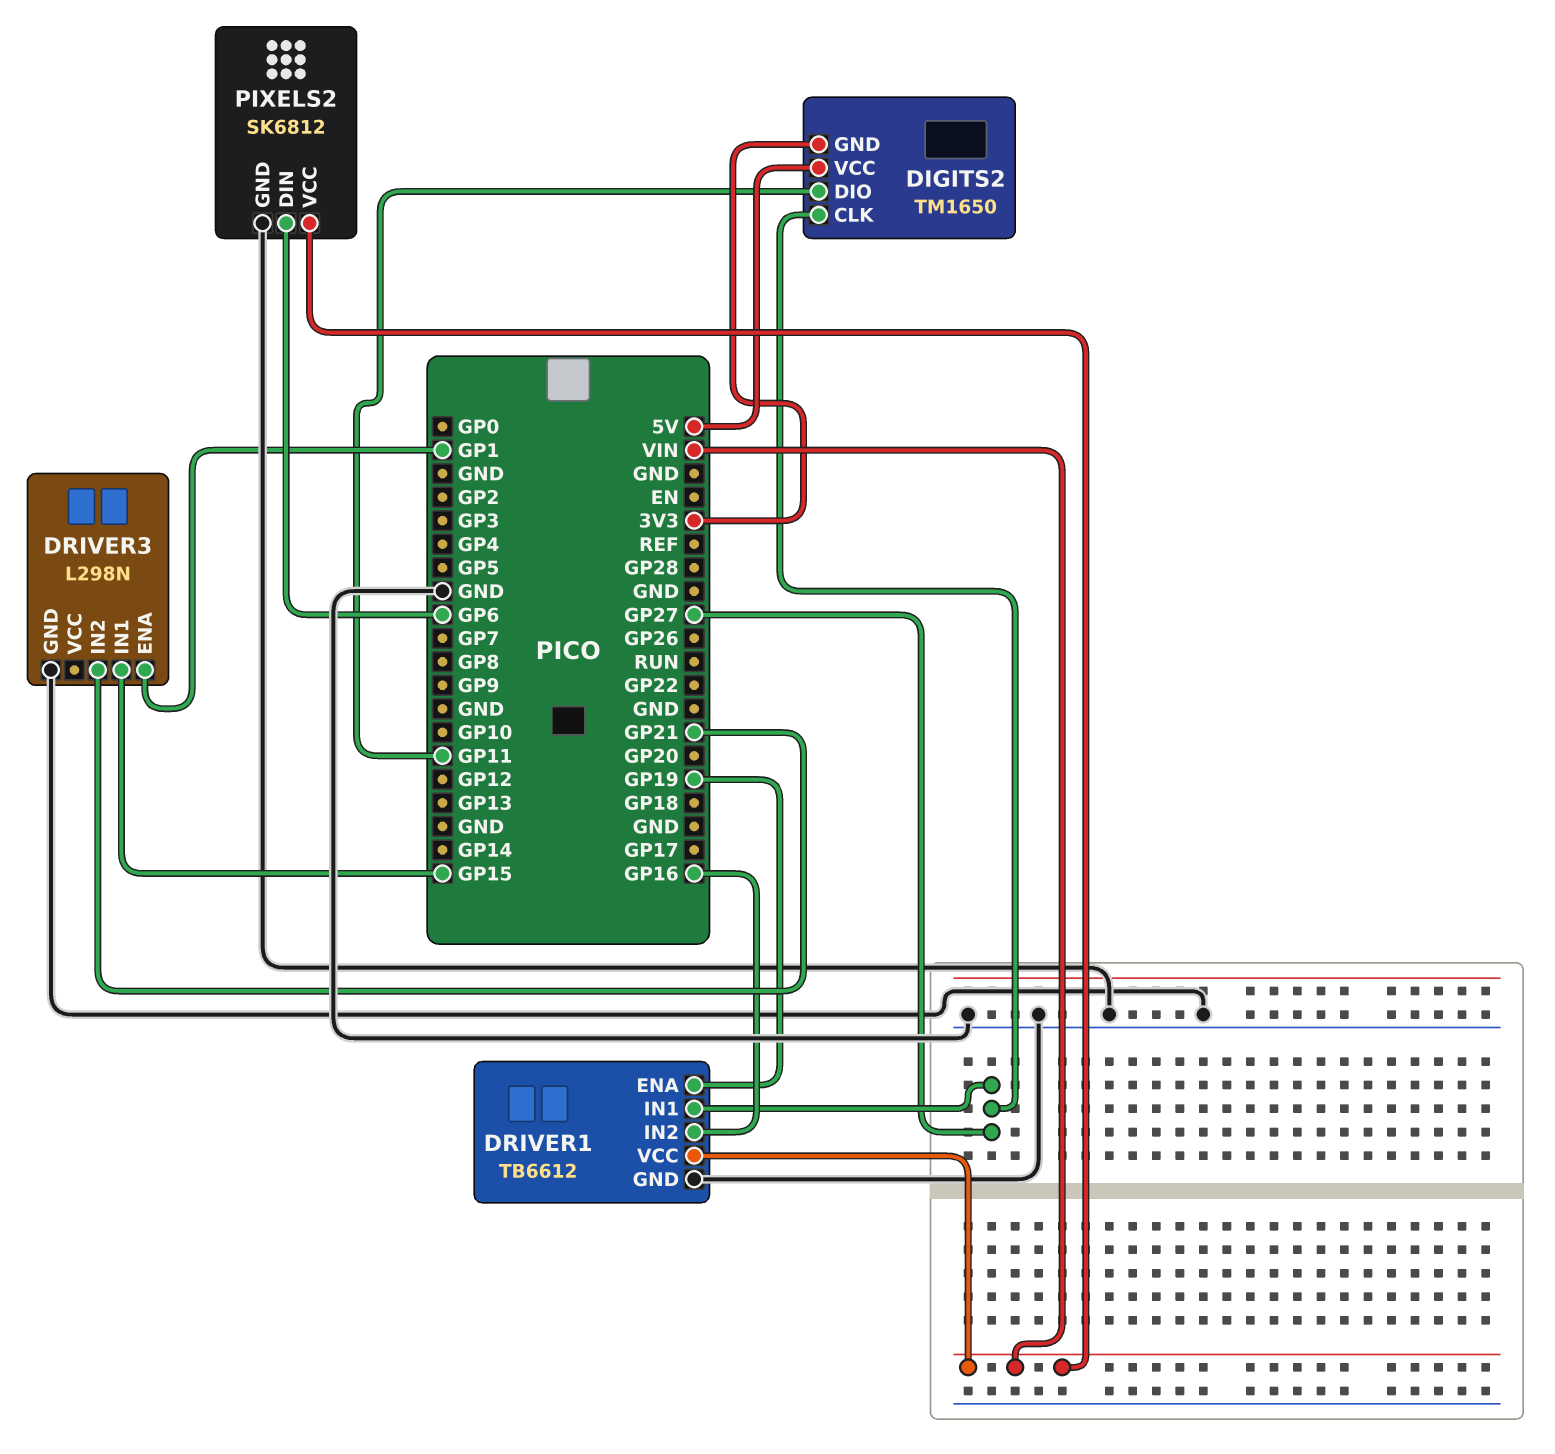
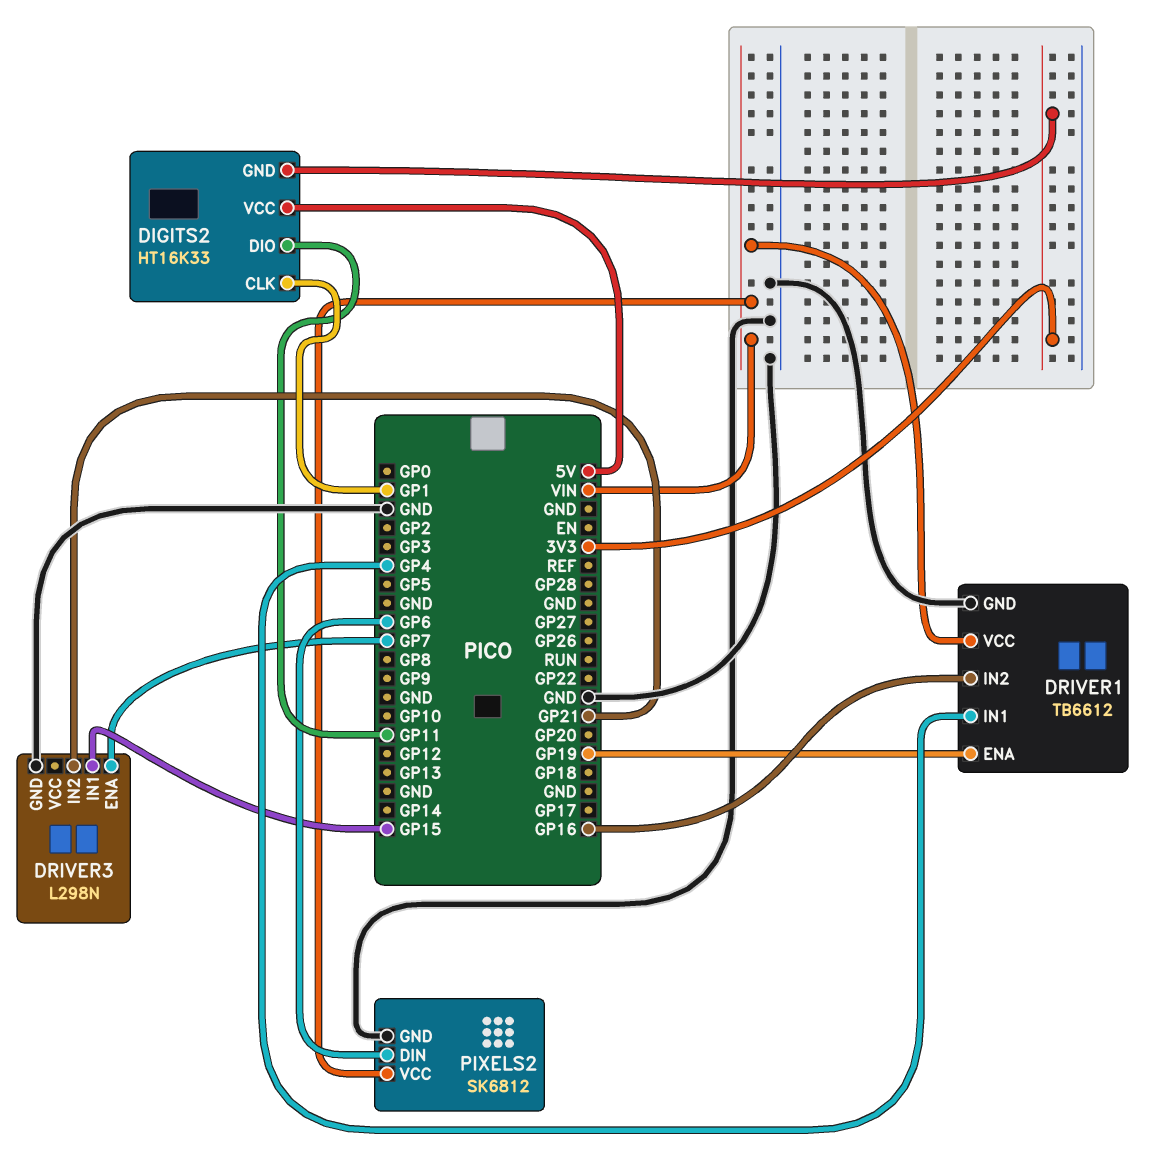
DIGITS2: TM1650 -> HT16K33
DIGITS2 pin CLK: GP27 -> GP1
DRIVER1 pin IN1: GP27 -> GP4
DRIVER3 pin ENA: GP1 -> GP7

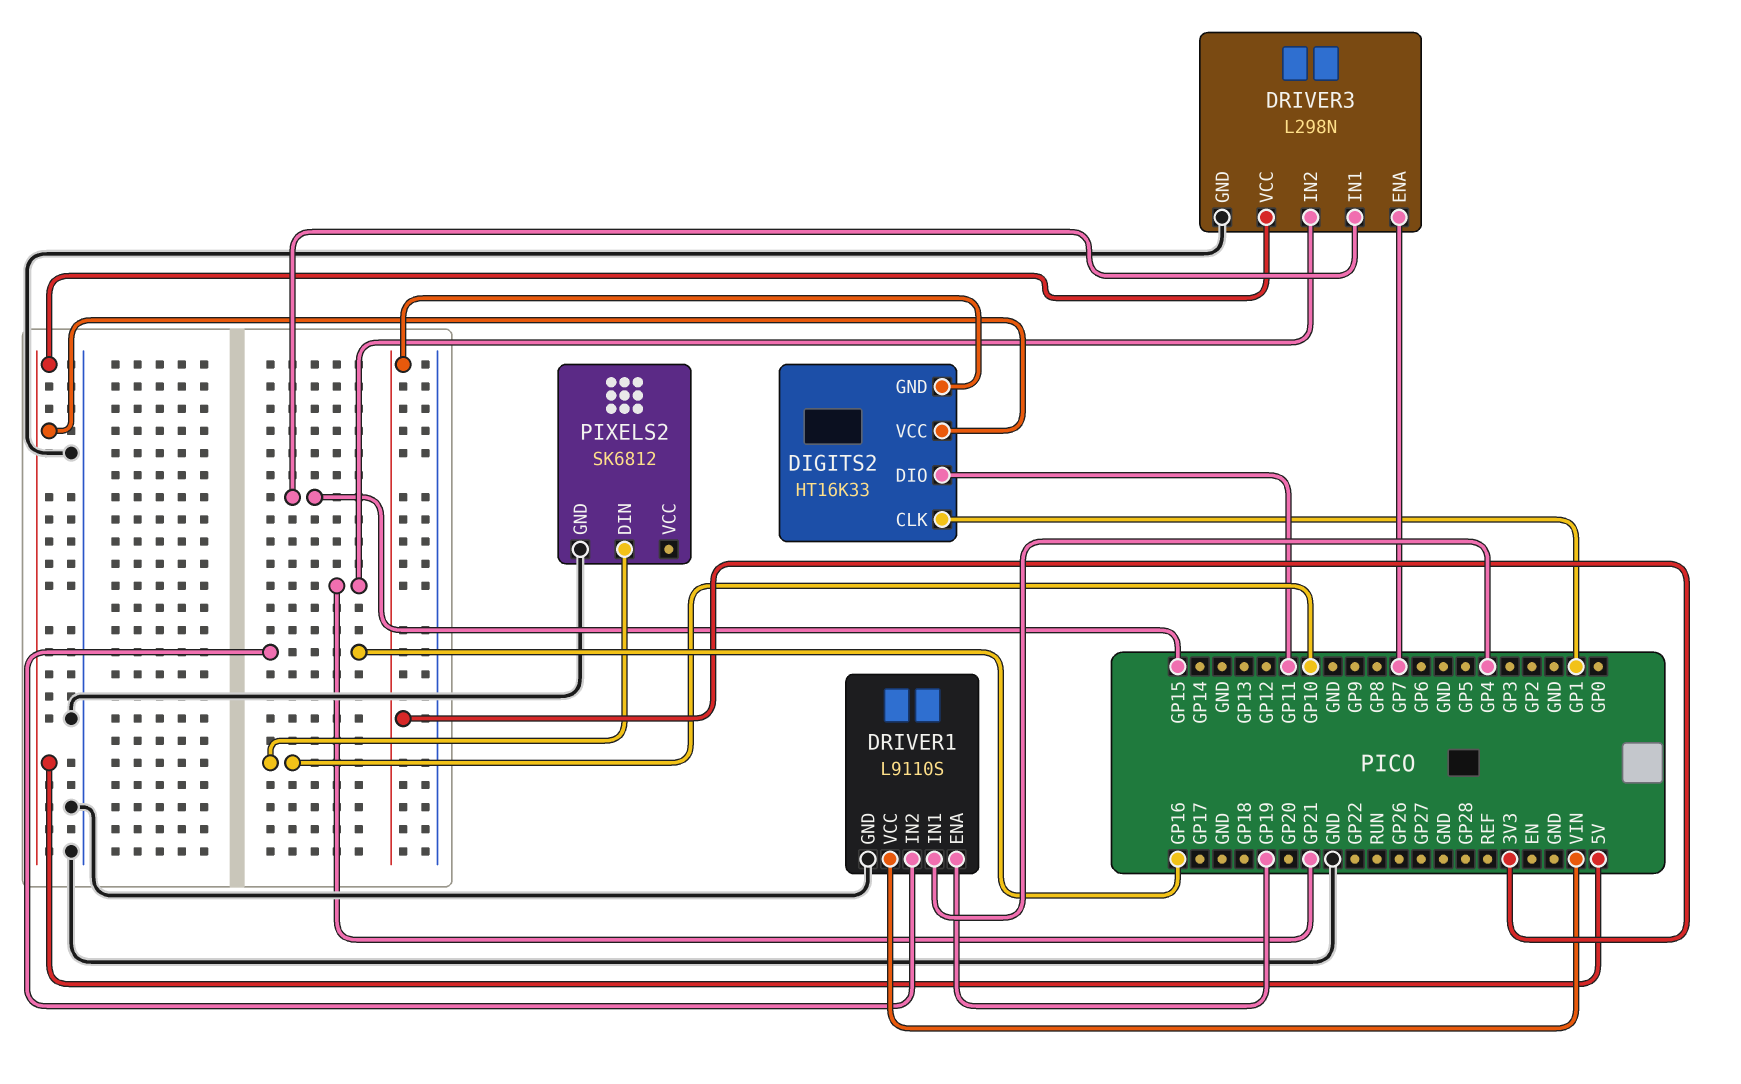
DRIVER1: TB6612 -> L9110S
DRIVER3 pin VCC: none -> 5V
PIXELS2 pin DIN: GP6 -> GP10
PIXELS2 pin VCC: VIN -> none

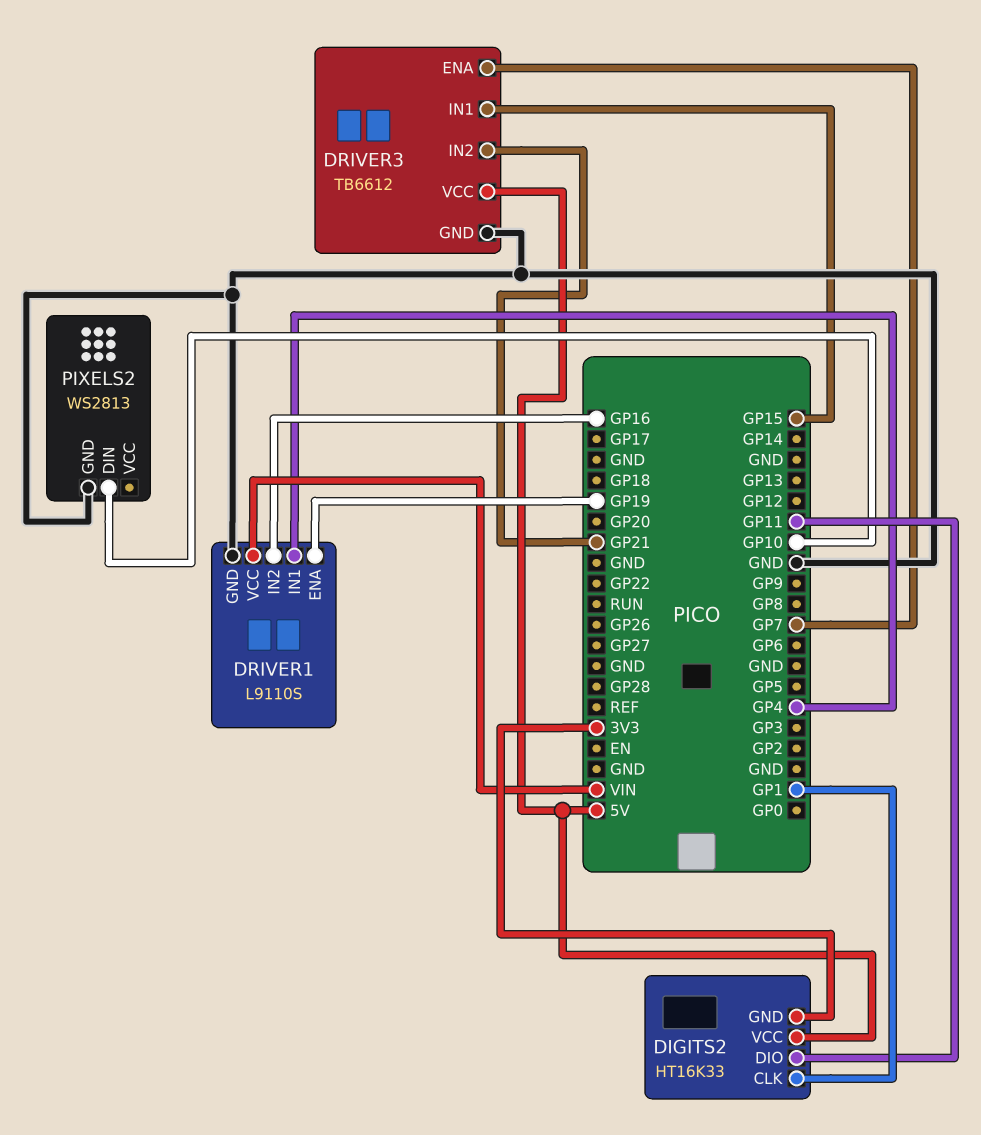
DRIVER3: L298N -> TB6612
PIXELS2: SK6812 -> WS2813

